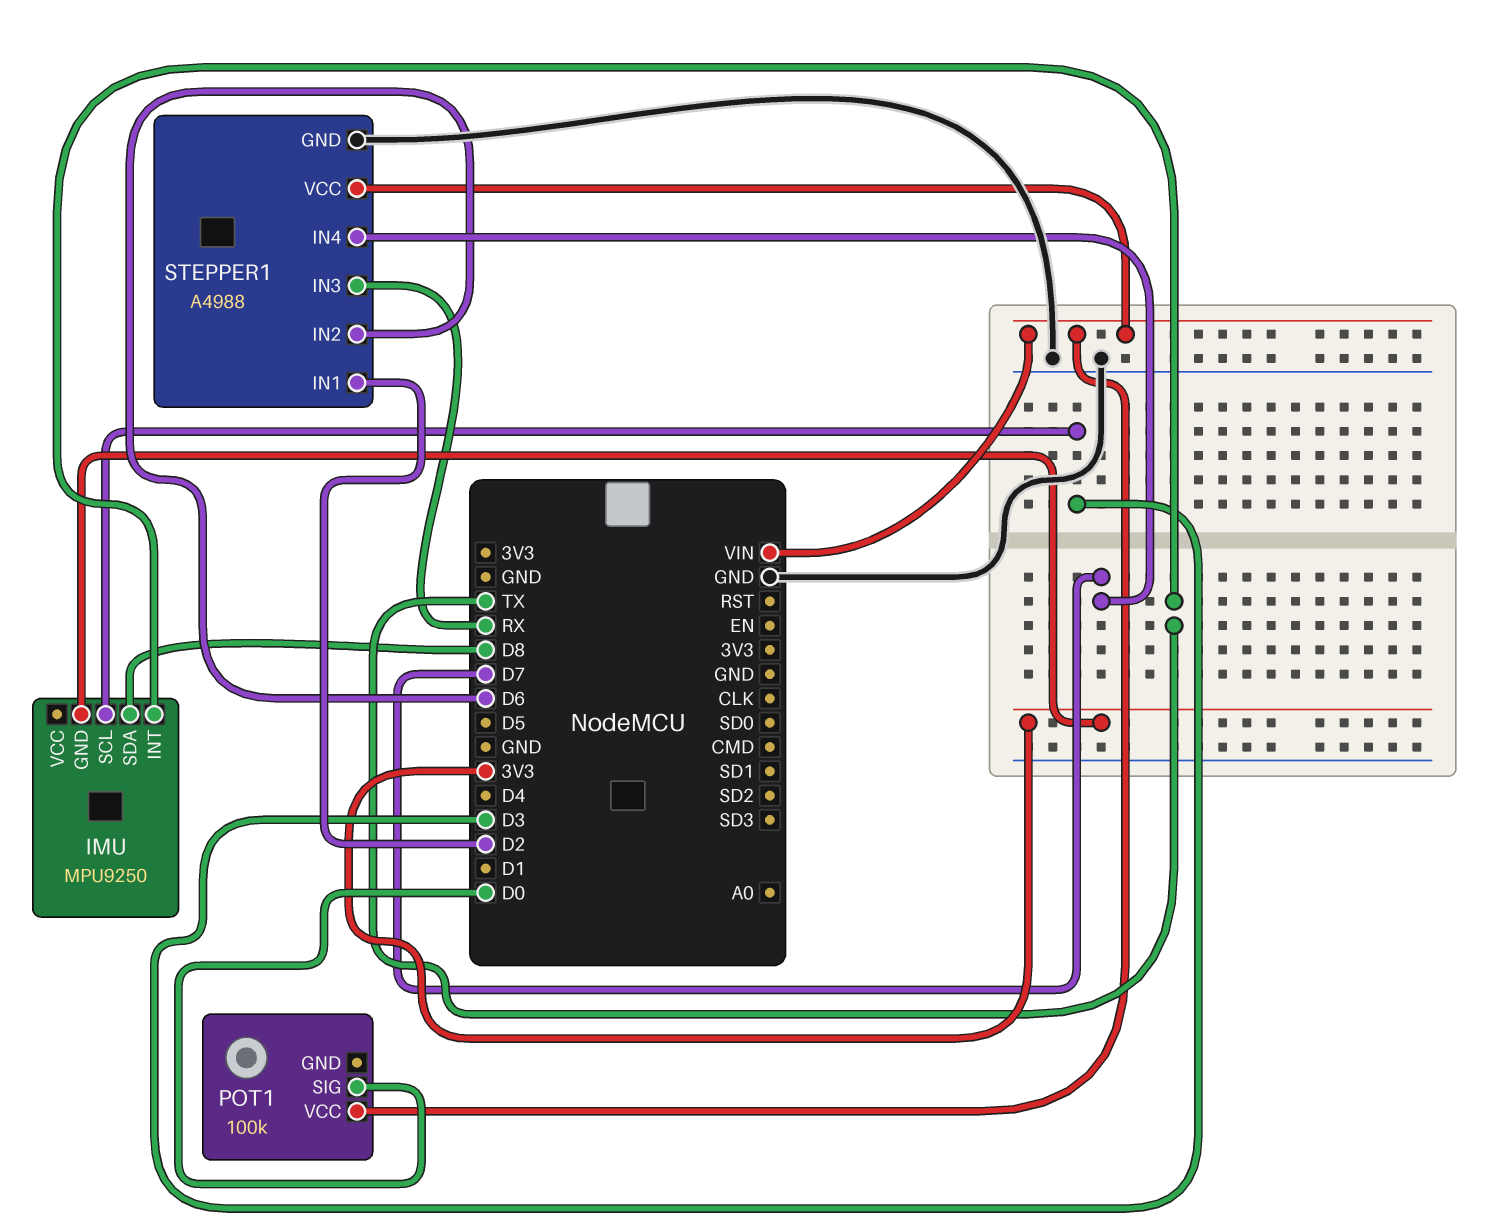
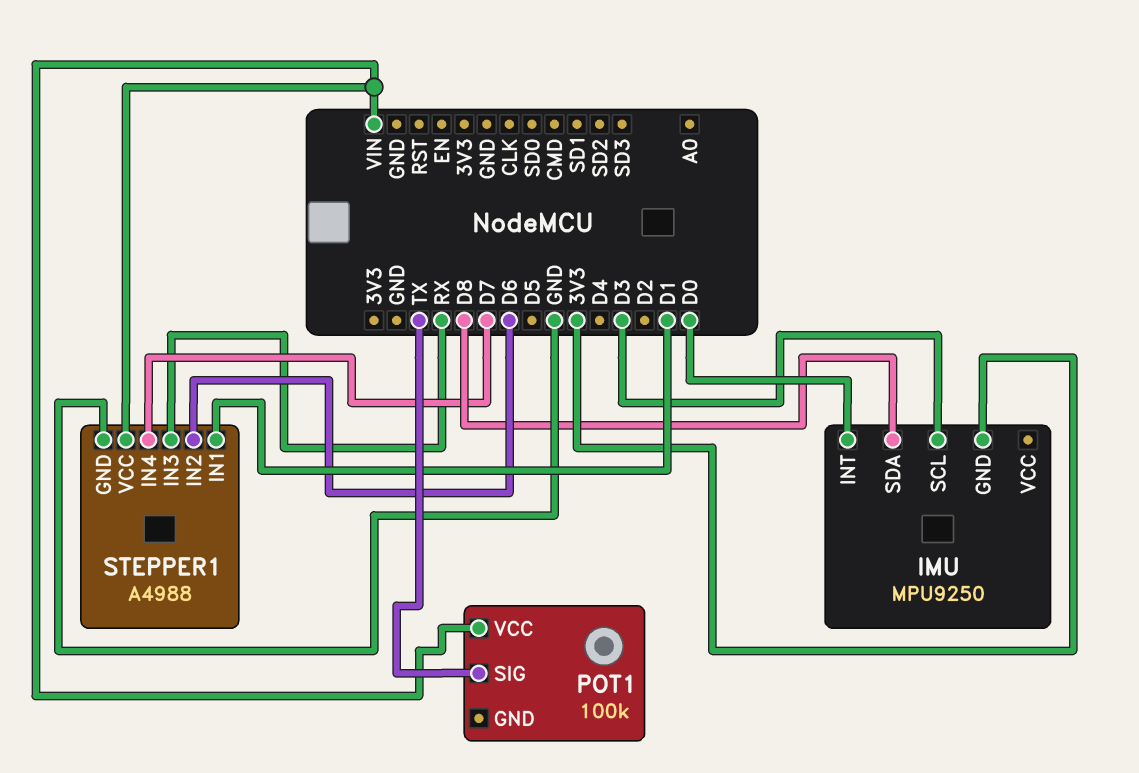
IMU pin INT: TX -> D0
POT1 pin SIG: D0 -> TX
STEPPER1 pin IN1: D2 -> D1

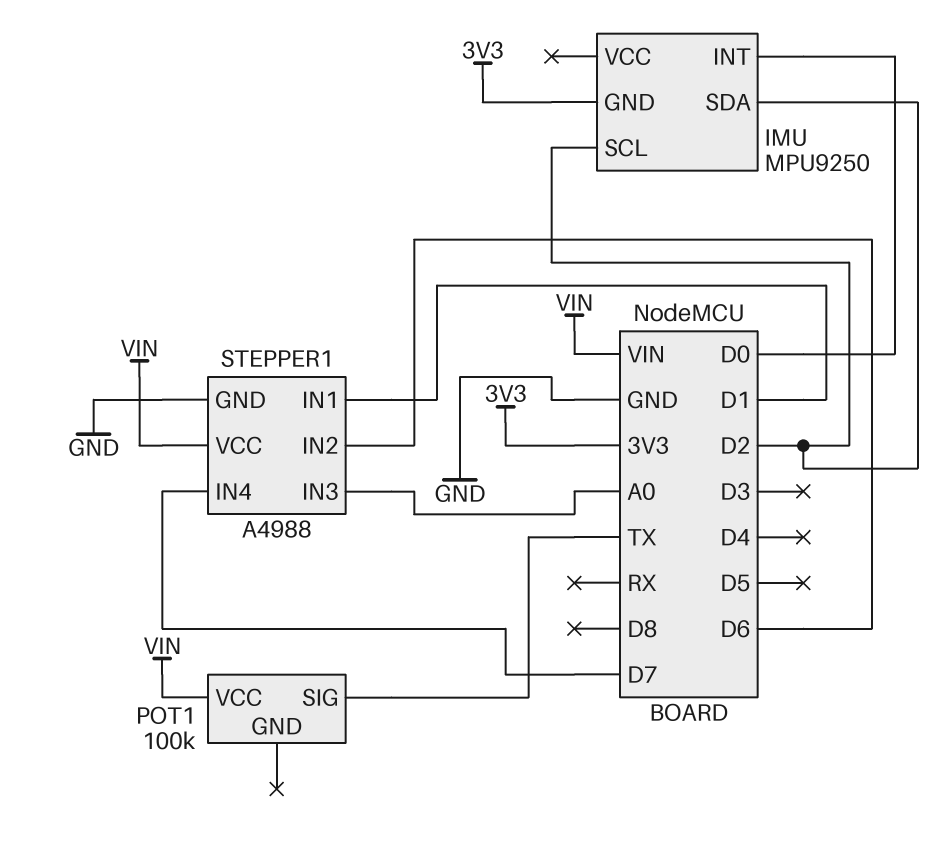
IMU pin SCL: D3 -> D2
IMU pin SDA: D8 -> D2
STEPPER1 pin IN3: RX -> A0

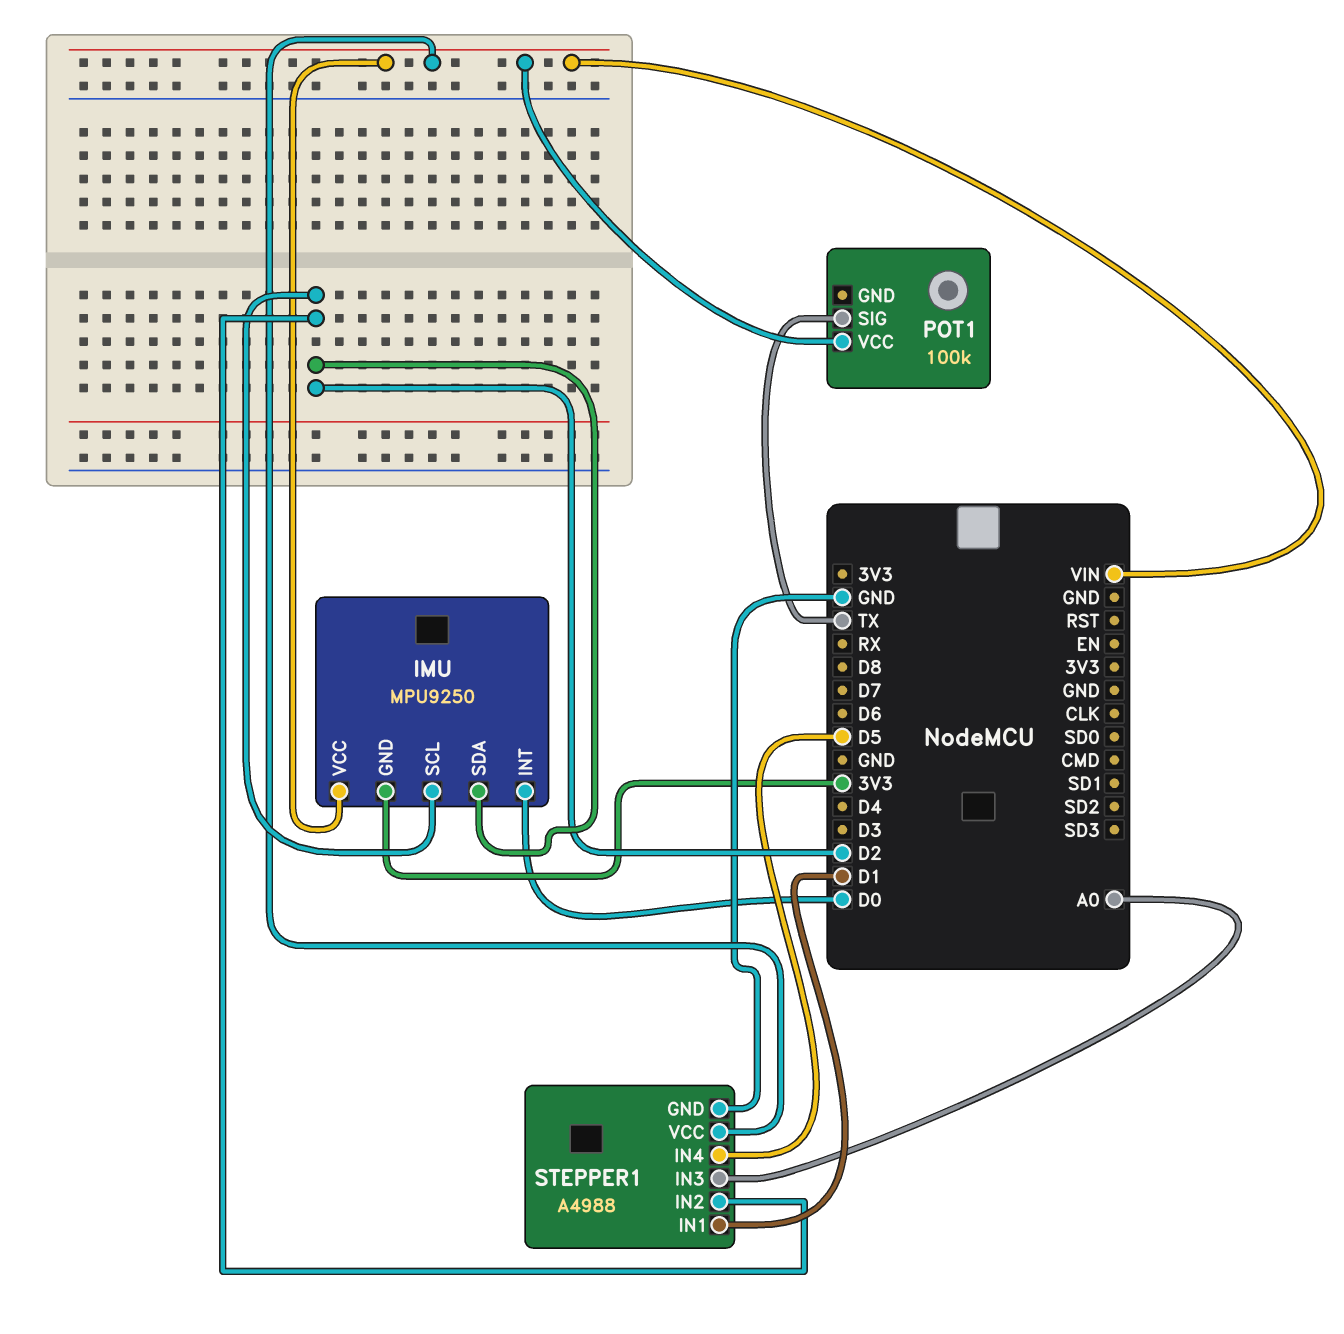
IMU pin VCC: none -> VIN
STEPPER1 pin IN2: D6 -> D2
STEPPER1 pin IN4: D7 -> D5

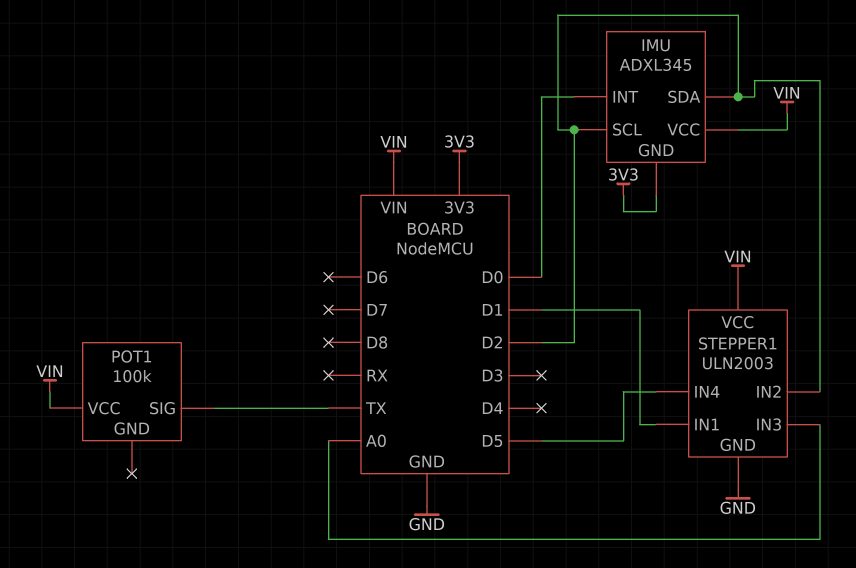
IMU: MPU9250 -> ADXL345
STEPPER1: A4988 -> ULN2003

